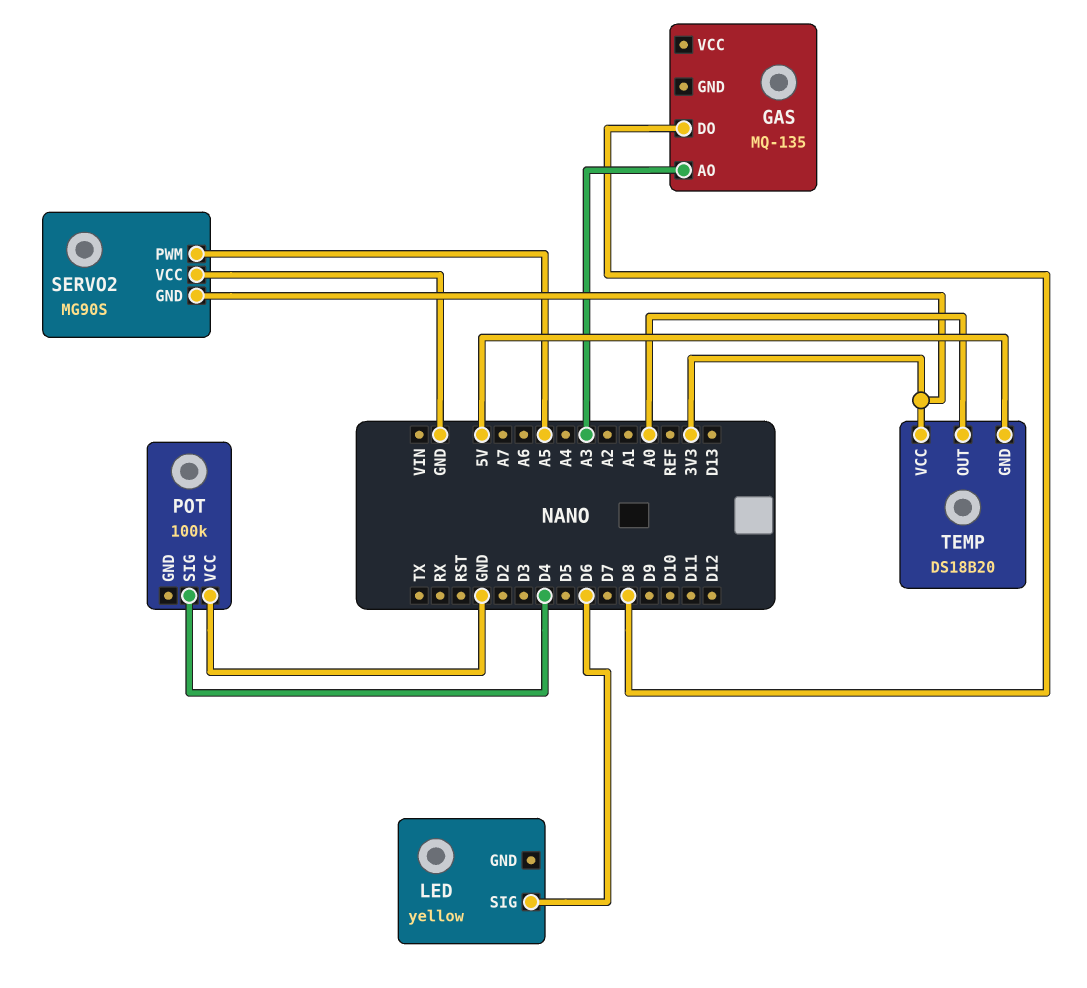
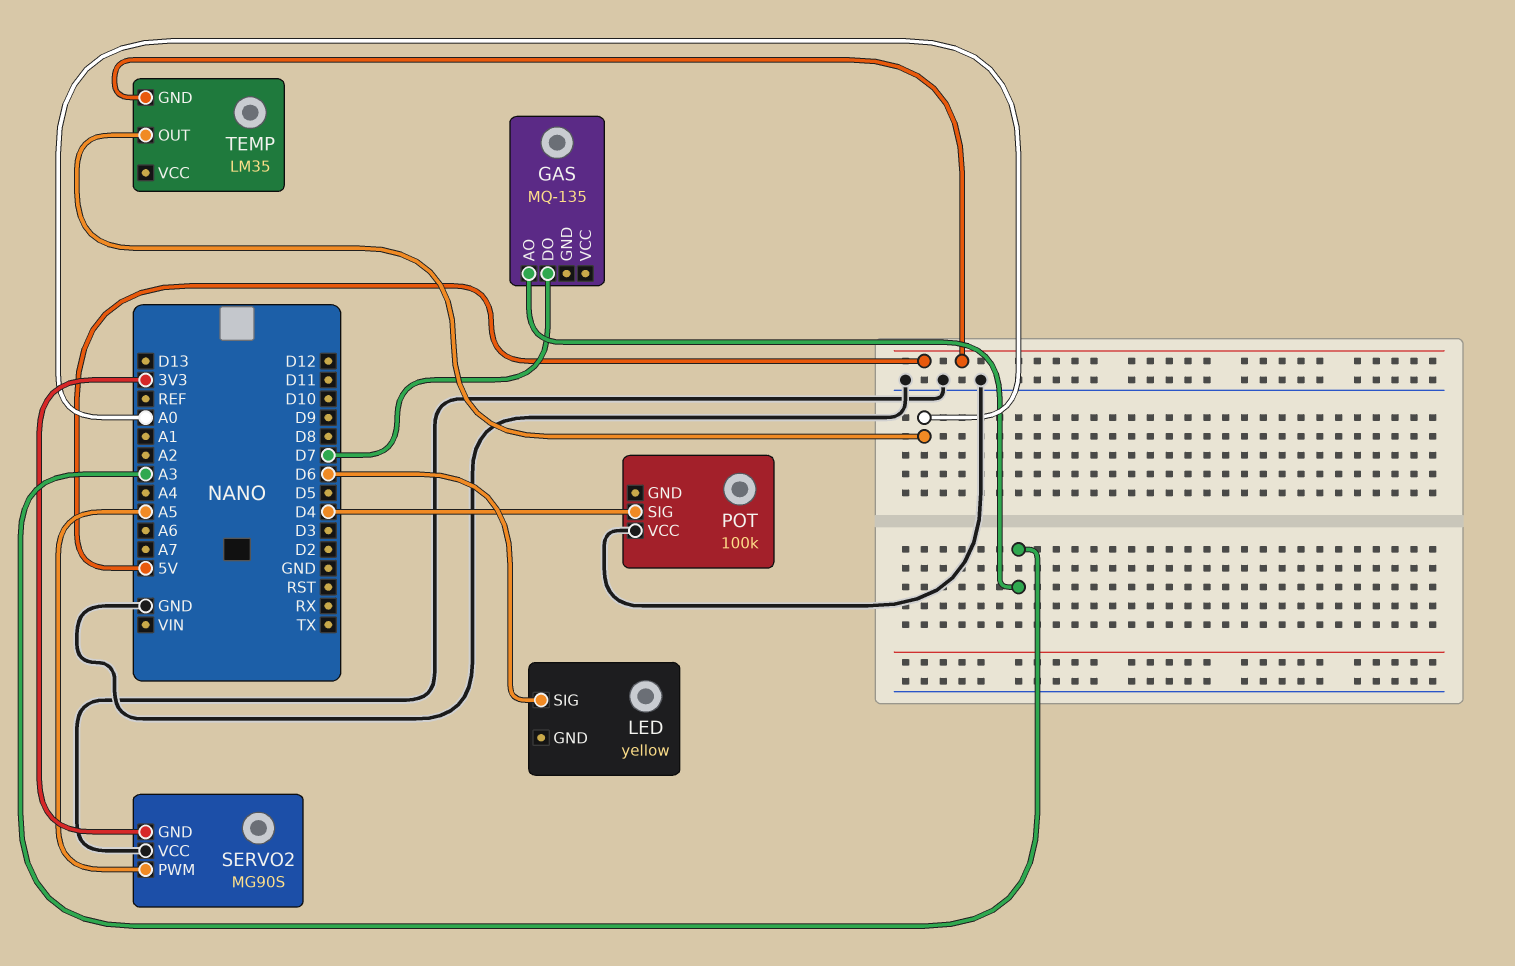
GAS pin DO: D8 -> D7
TEMP: DS18B20 -> LM35
TEMP pin VCC: 3V3 -> none

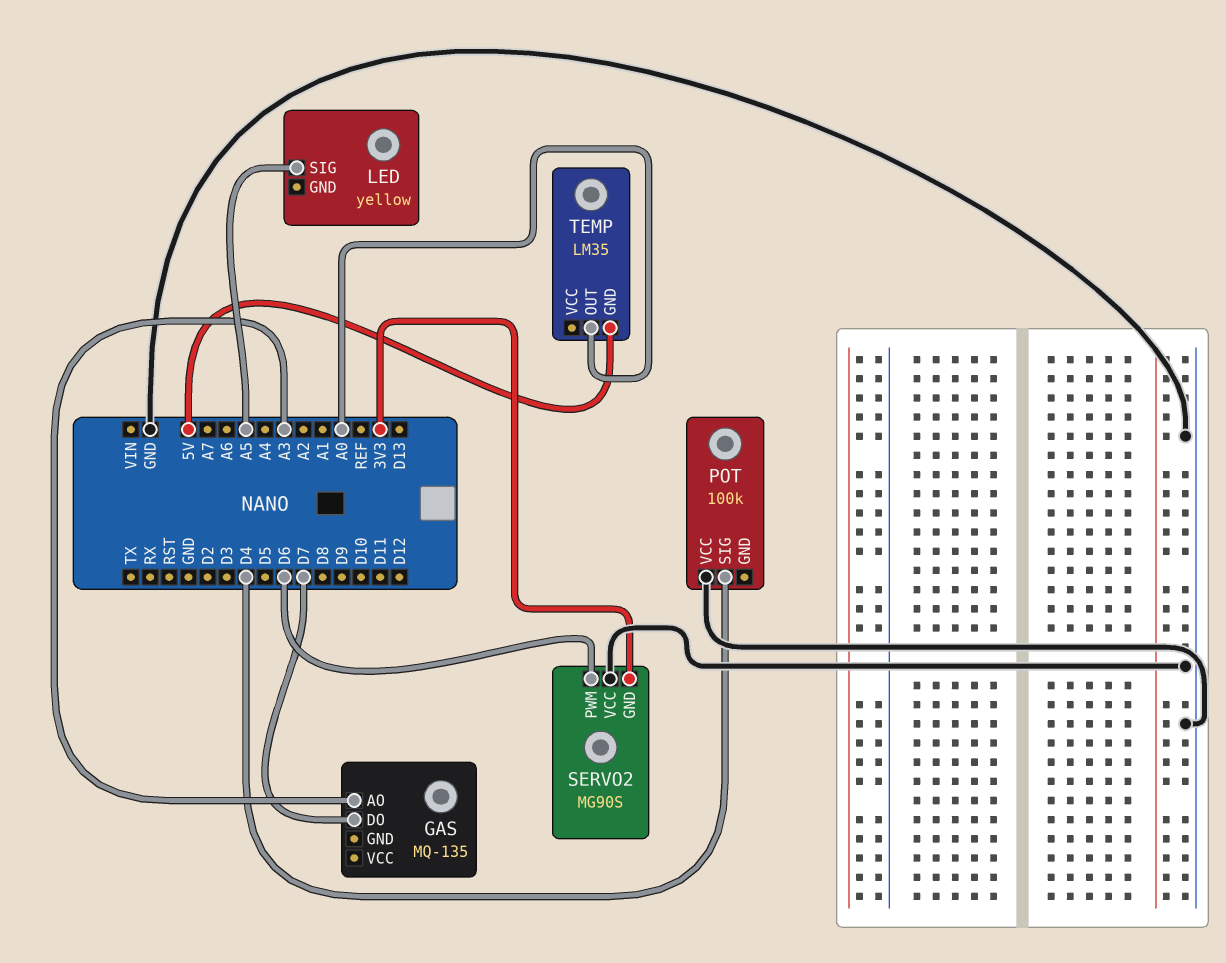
LED pin SIG: D6 -> A5
SERVO2 pin PWM: A5 -> D6

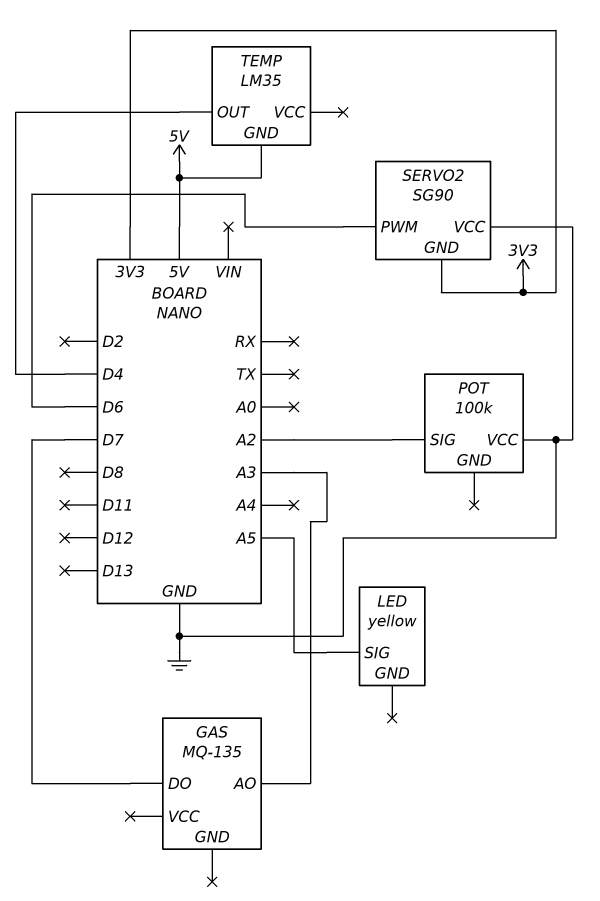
POT pin SIG: D4 -> A2
SERVO2: MG90S -> SG90
TEMP pin OUT: A0 -> D4

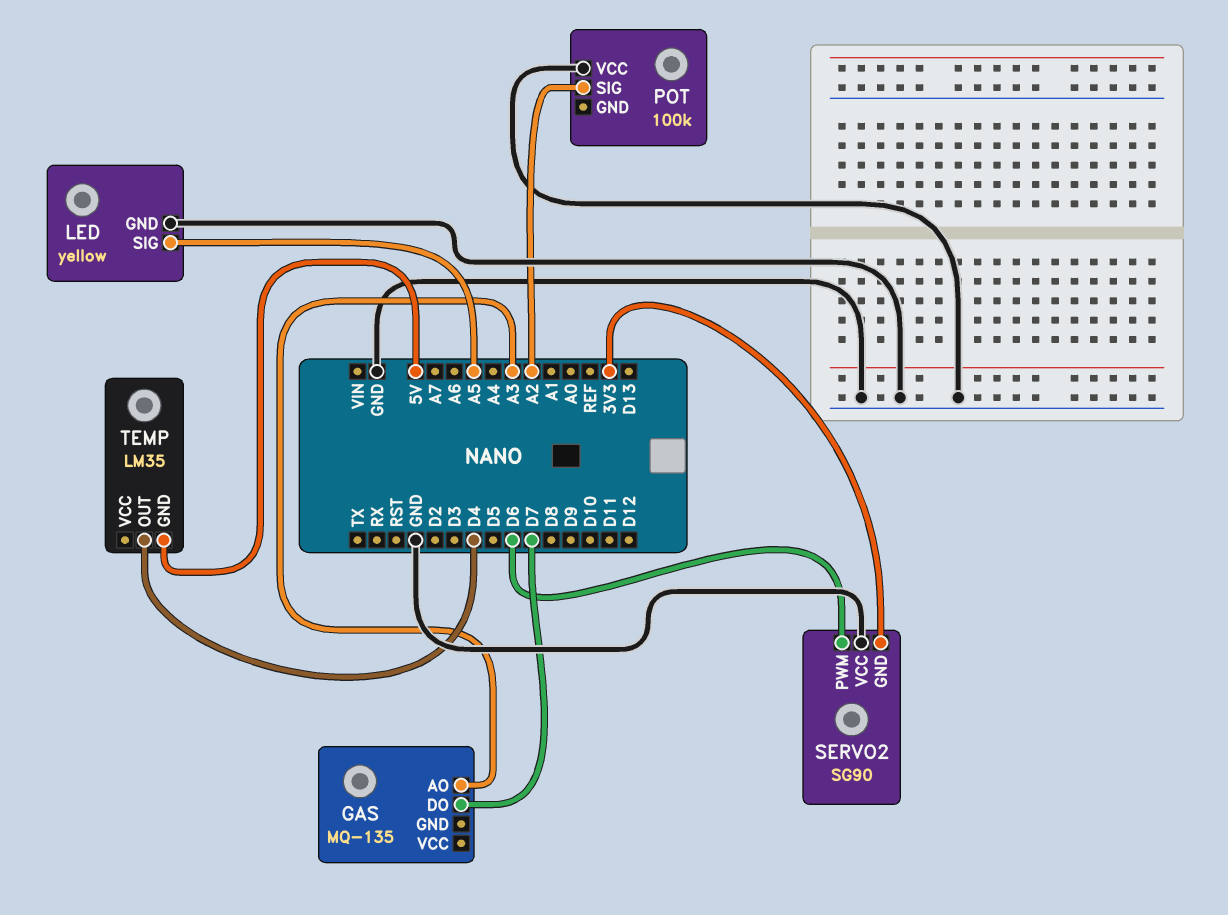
LED pin GND: none -> GND

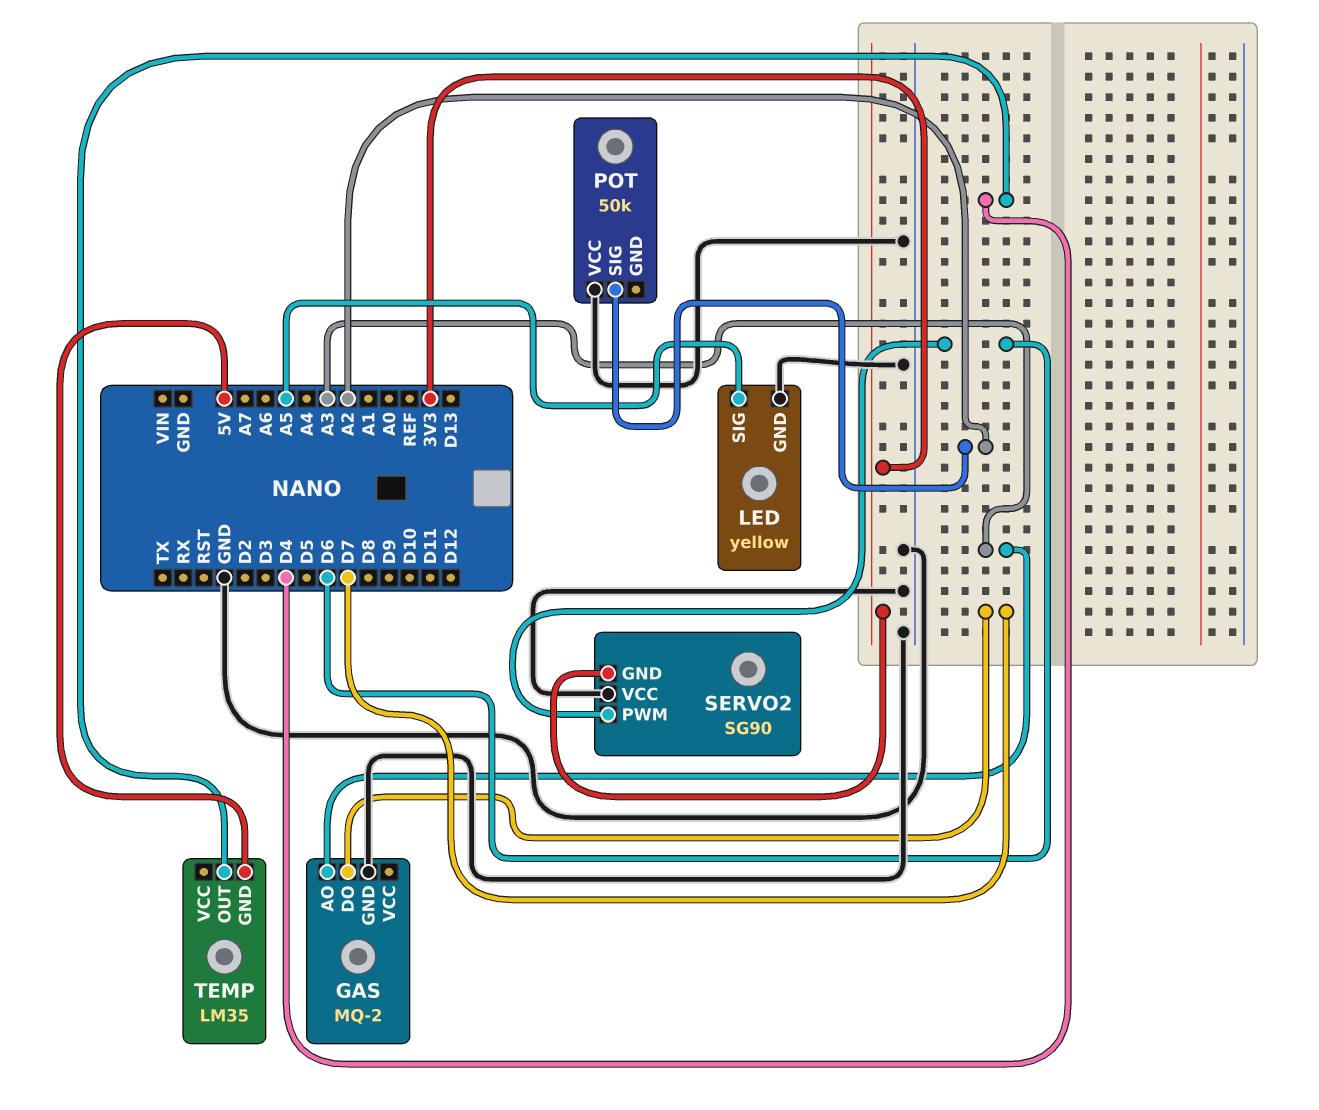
GAS: MQ-135 -> MQ-2
GAS pin GND: none -> GND
POT: 100k -> 50k

